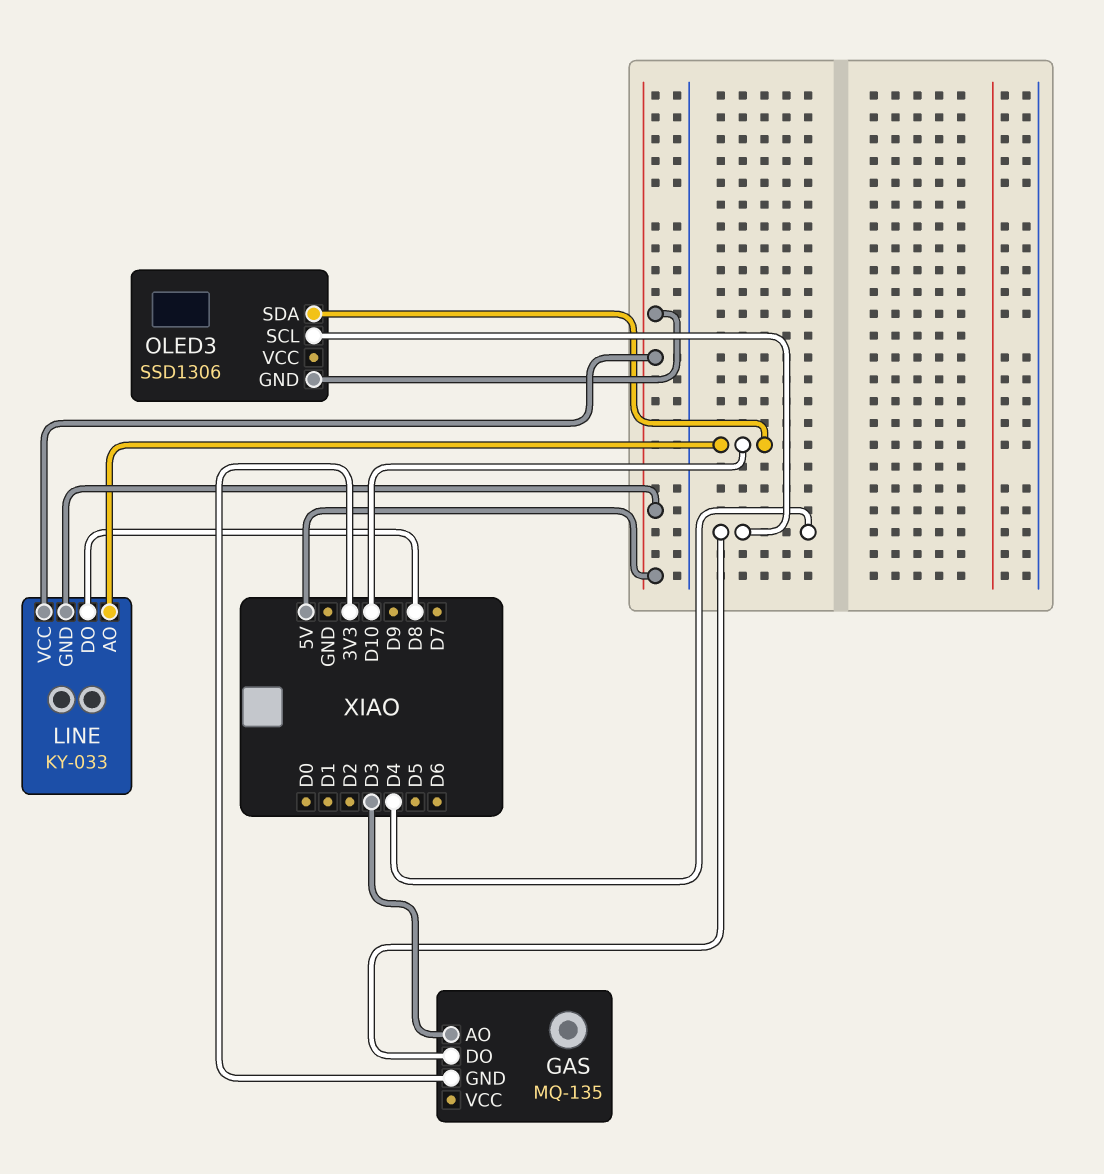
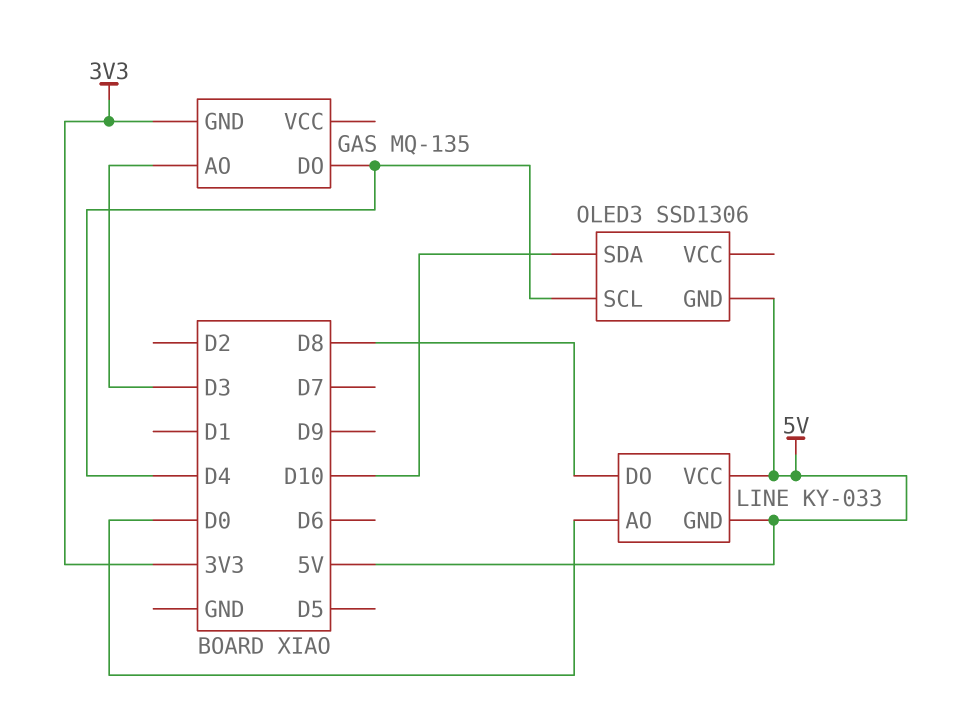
LINE pin AO: D10 -> D0

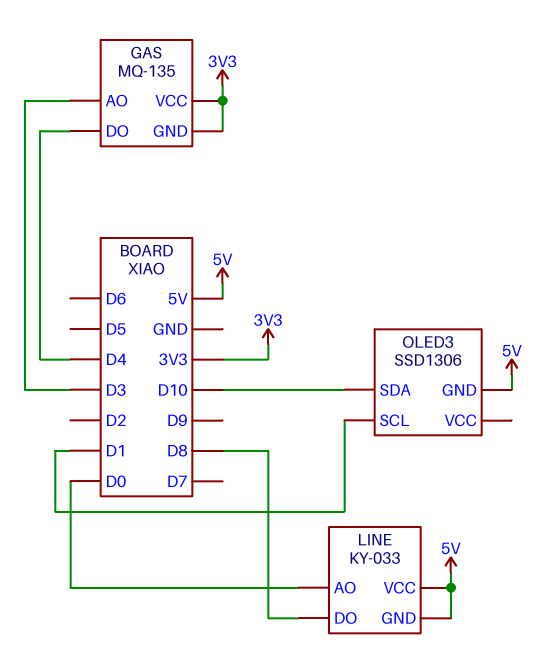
GAS pin VCC: none -> 3V3
OLED3 pin SCL: D4 -> D1

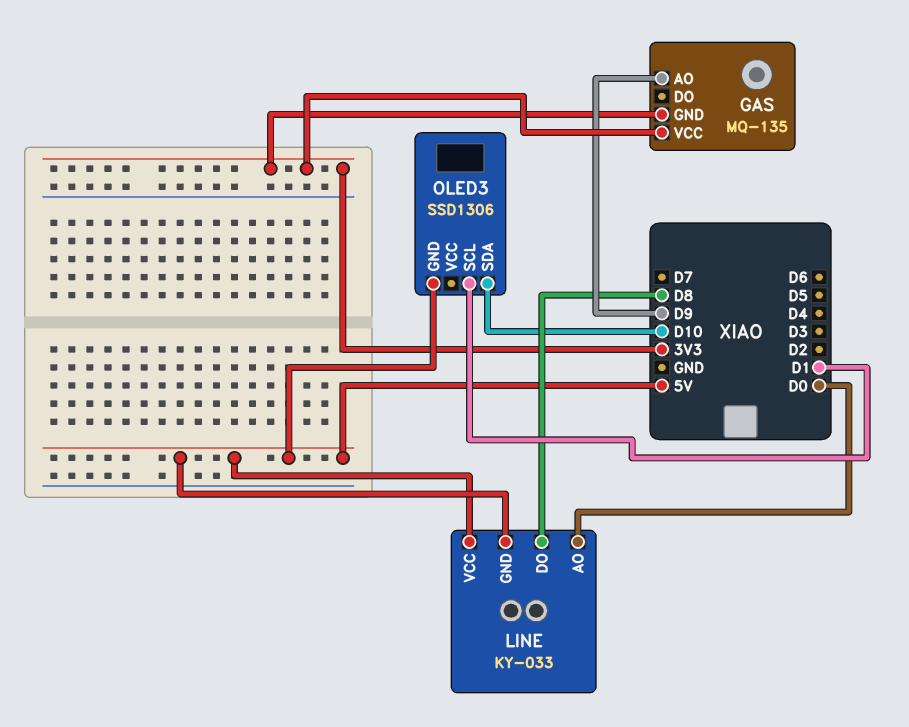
GAS pin AO: D3 -> D9
GAS pin DO: D4 -> none

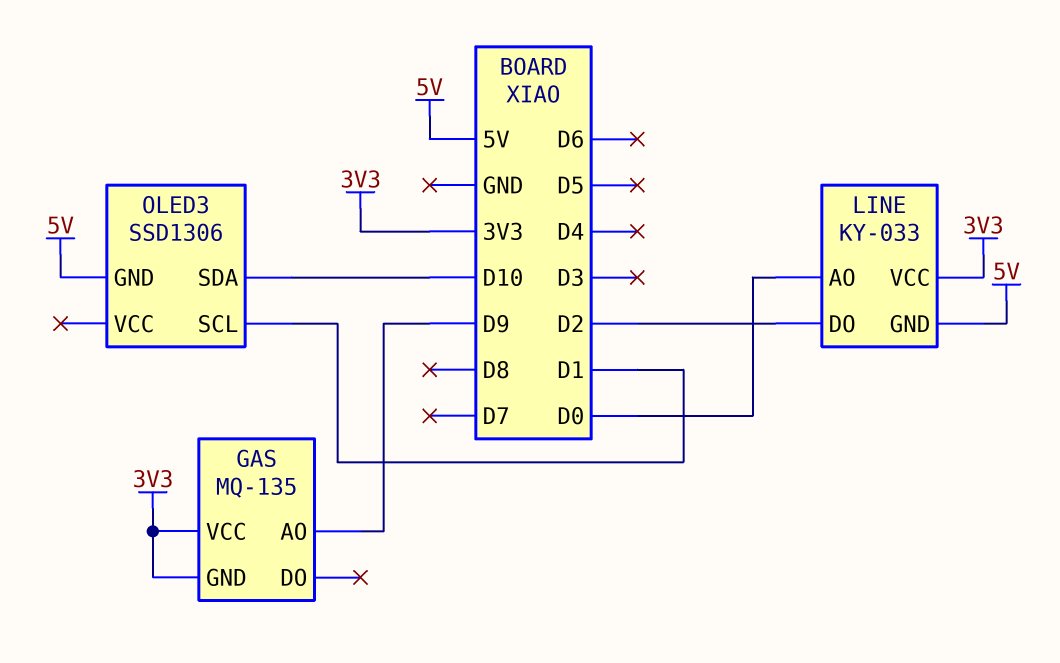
LINE pin DO: D8 -> D2
LINE pin VCC: 5V -> 3V3

